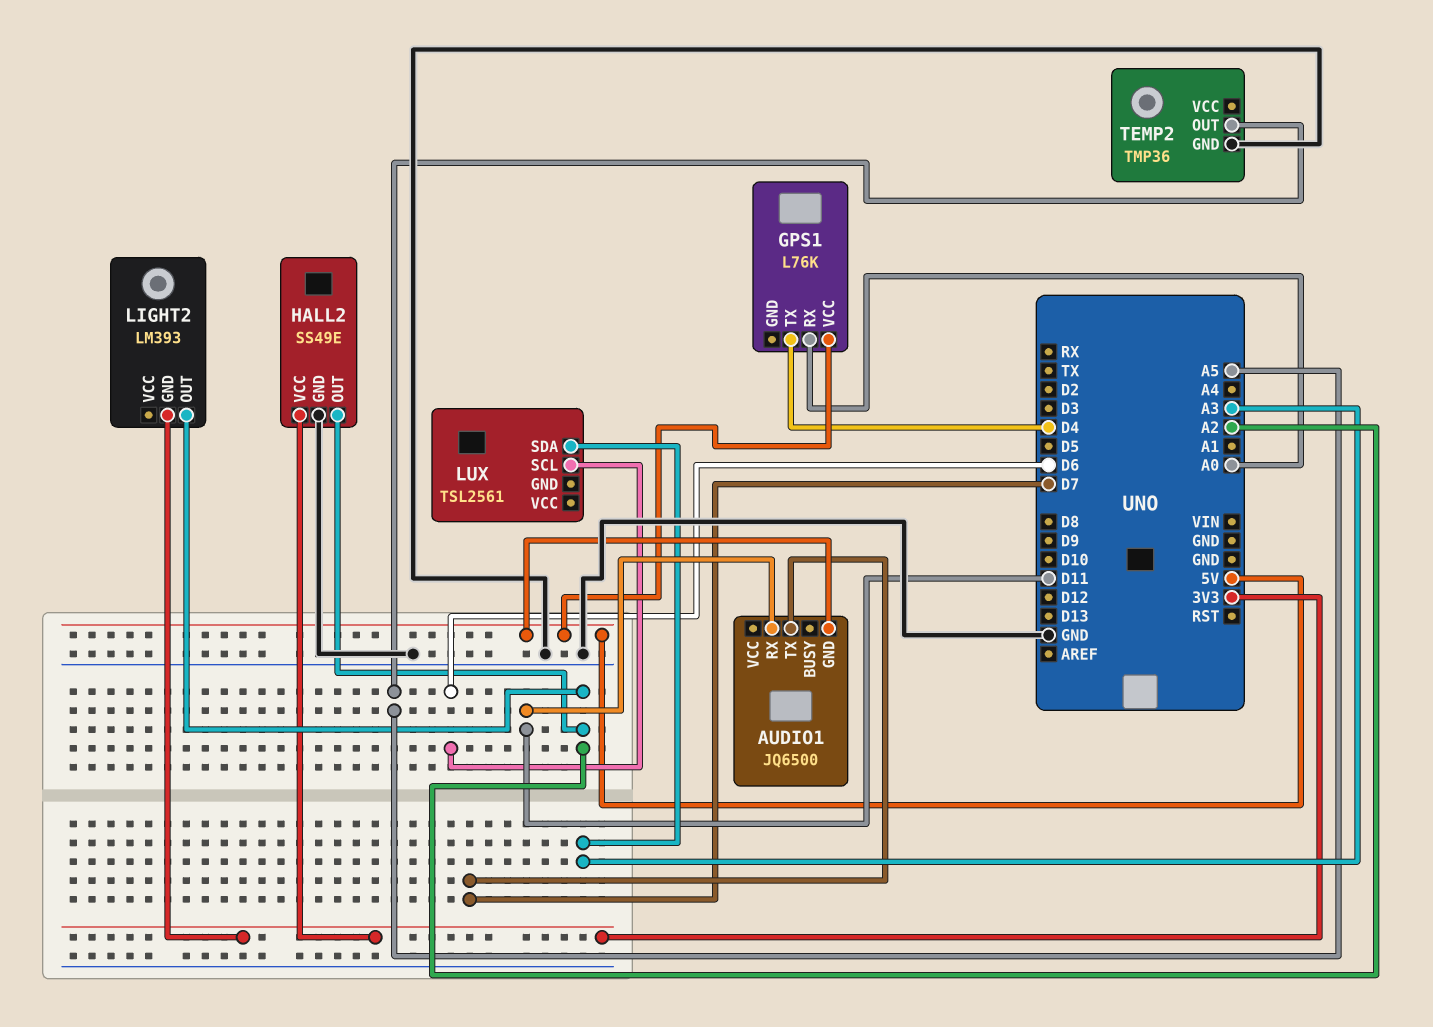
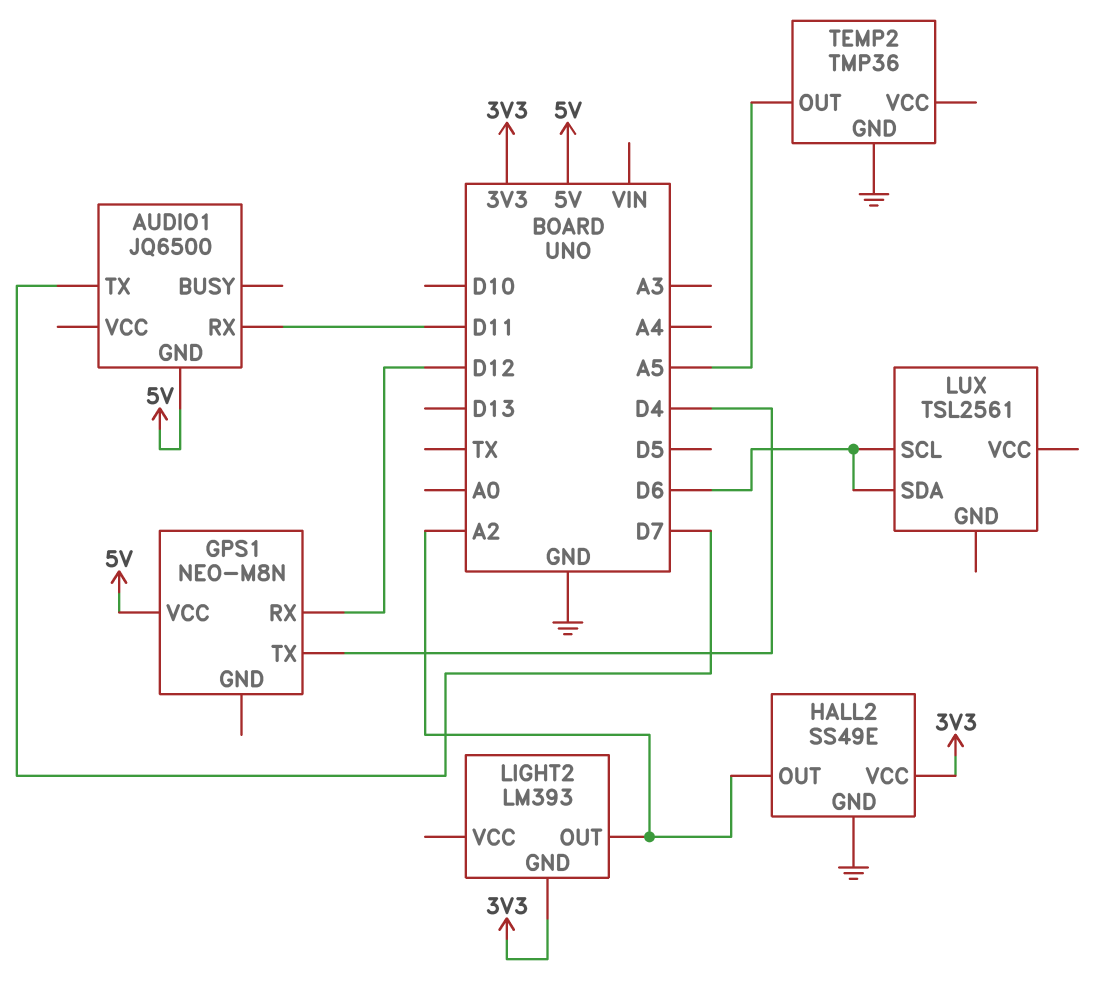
GPS1: L76K -> NEO-M8N
GPS1 pin RX: A0 -> D12
LUX pin SDA: A3 -> D6

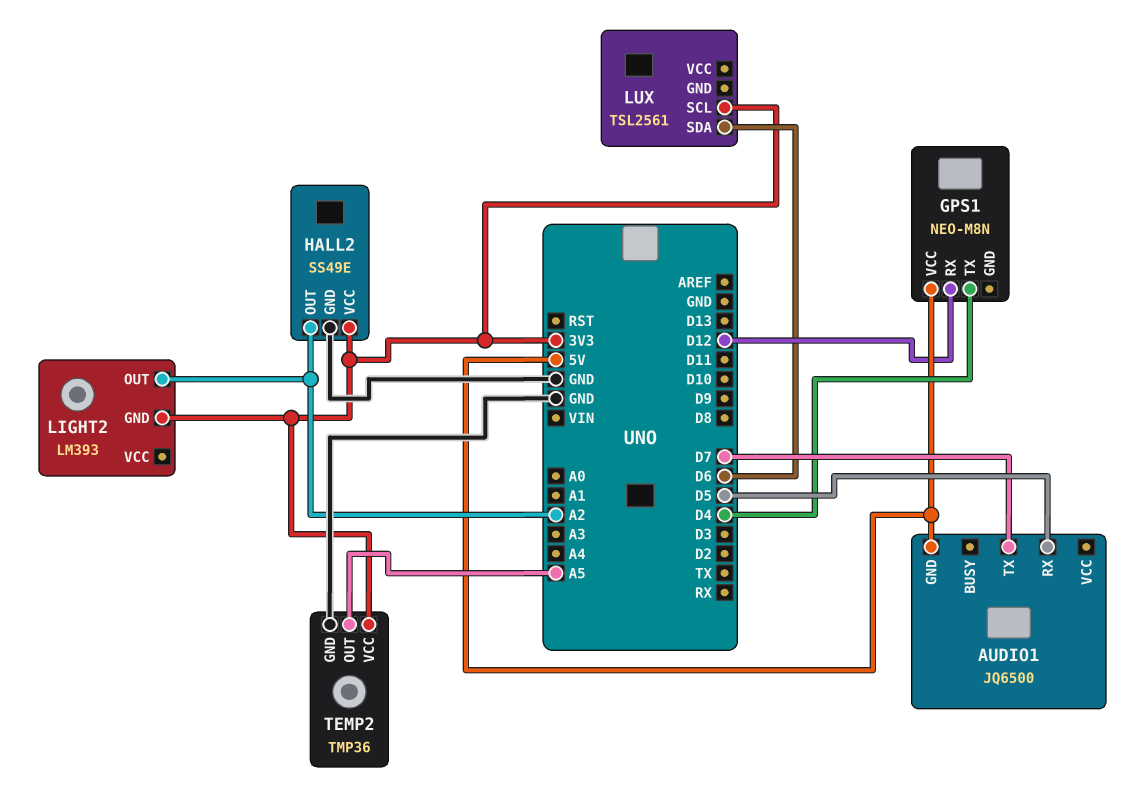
AUDIO1 pin RX: D11 -> D5
LUX pin SCL: D6 -> 3V3
TEMP2 pin VCC: none -> 3V3

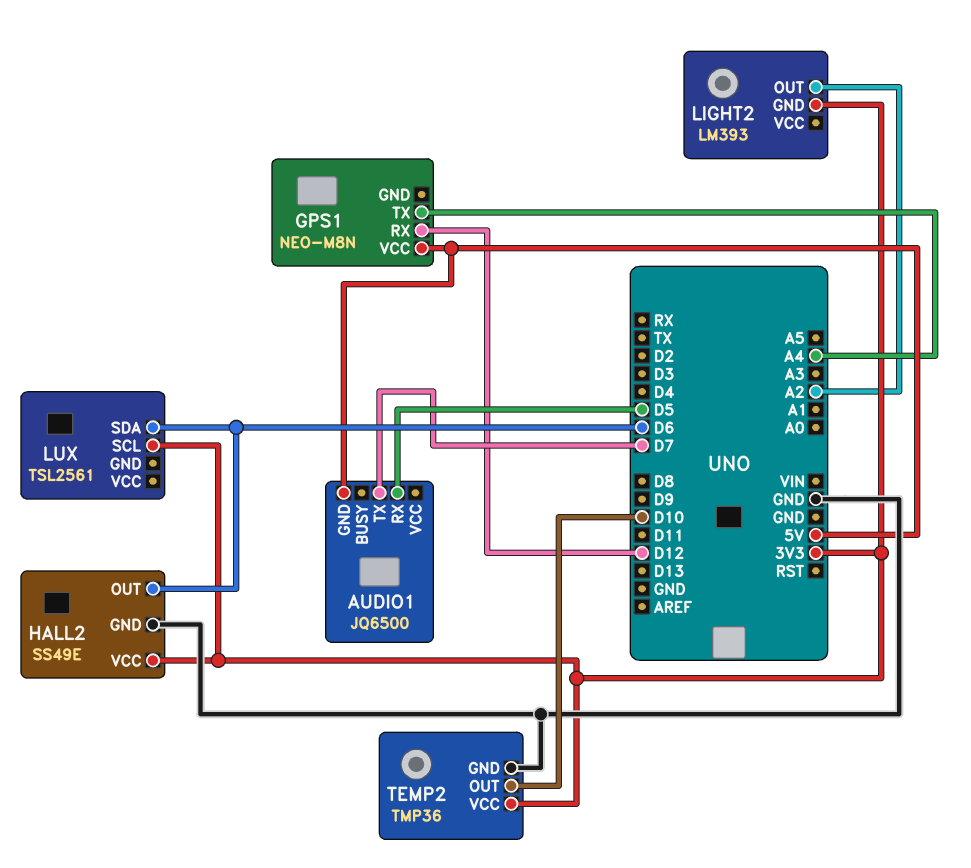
GPS1 pin TX: D4 -> A4
HALL2 pin OUT: A2 -> D6
TEMP2 pin OUT: A5 -> D10

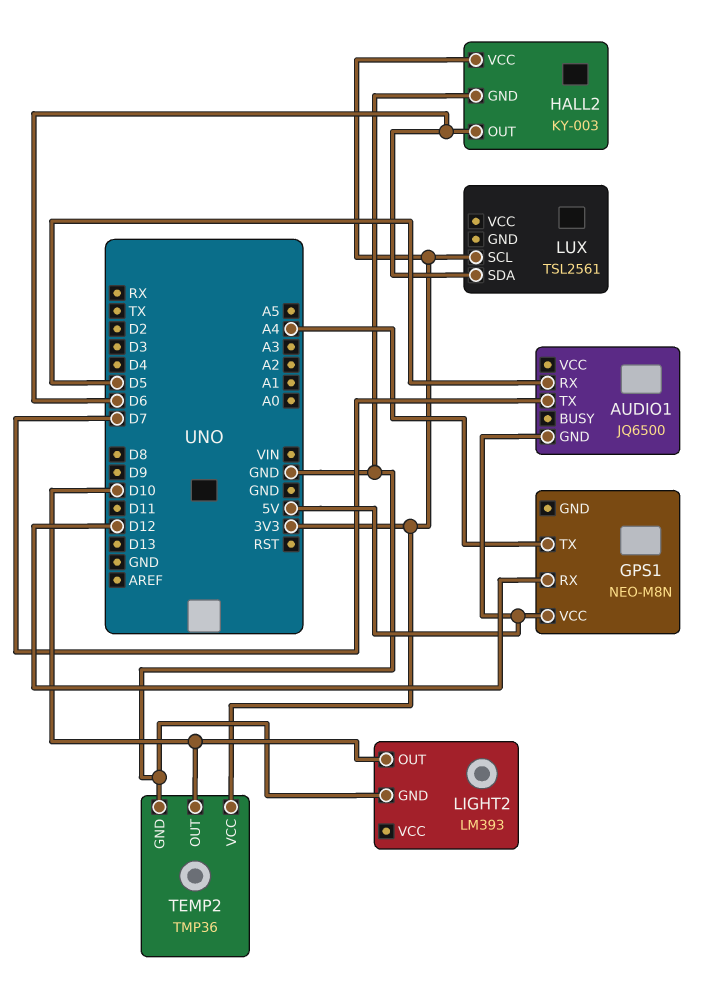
HALL2: SS49E -> KY-003
LIGHT2 pin GND: 3V3 -> GND
LIGHT2 pin OUT: A2 -> D10

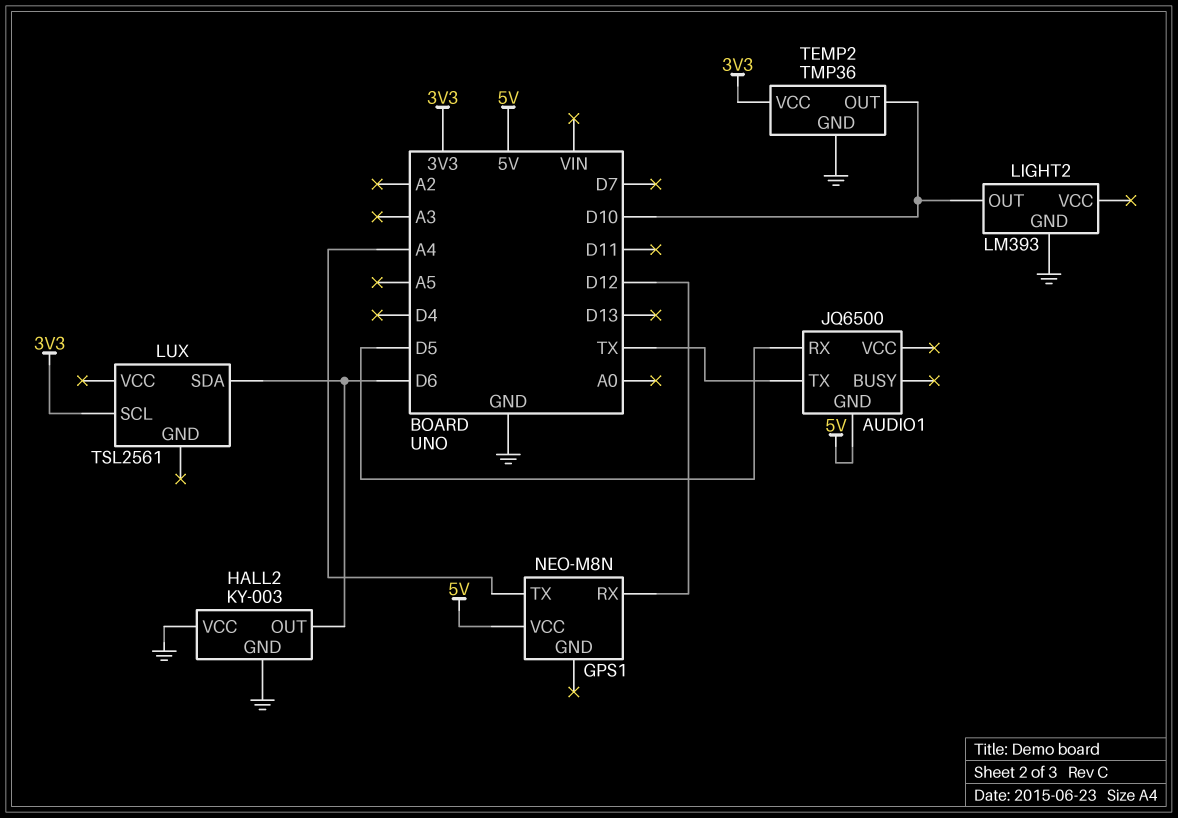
AUDIO1 pin TX: D7 -> TX
HALL2 pin VCC: 3V3 -> GND

